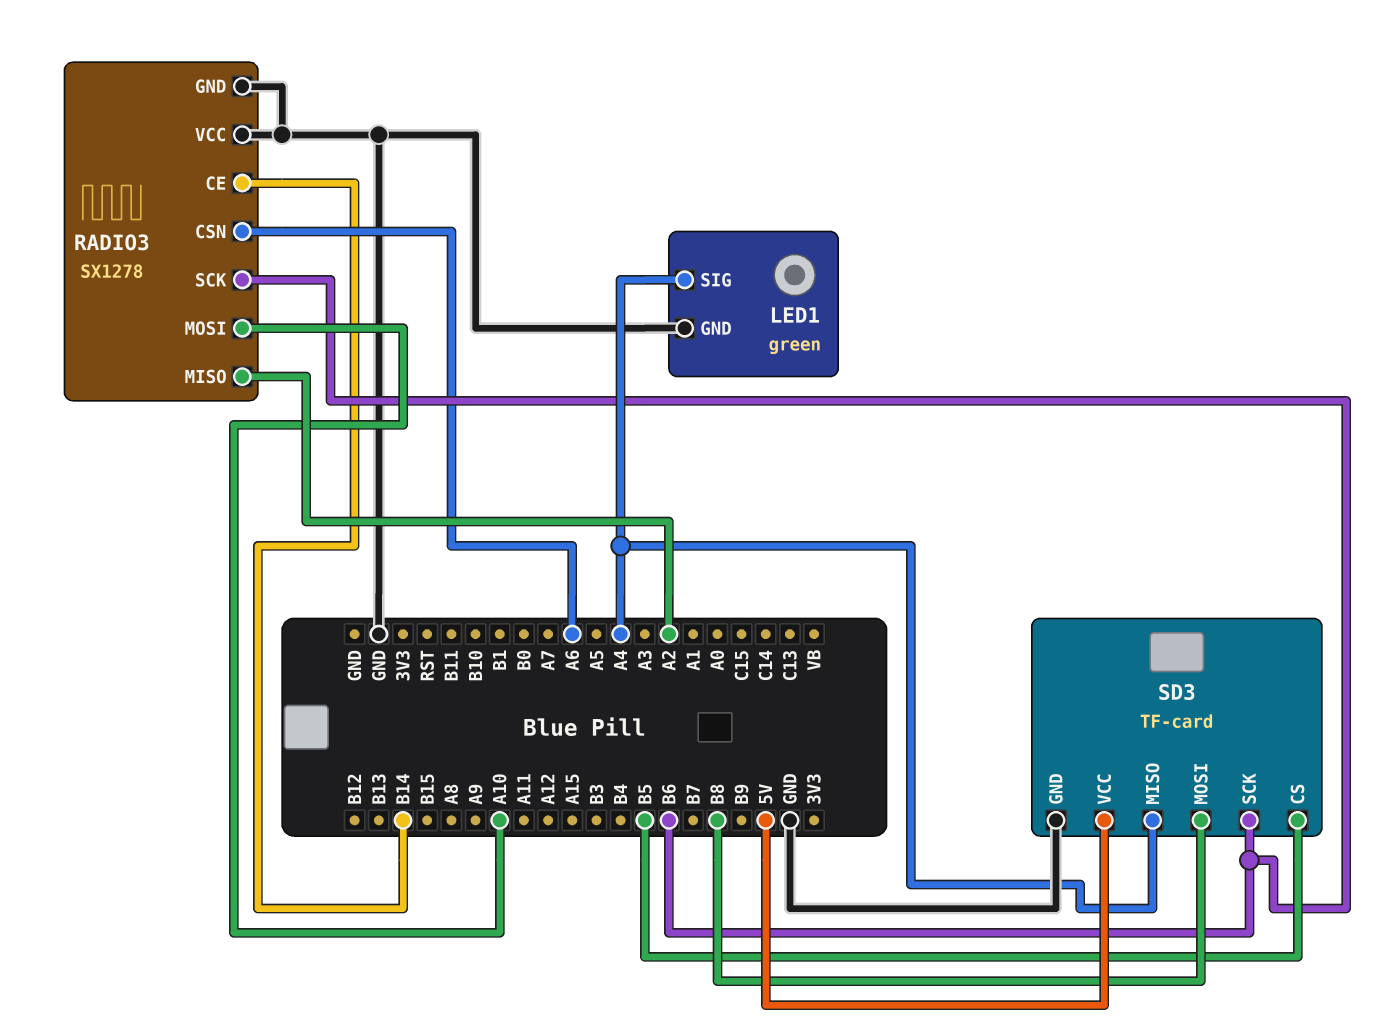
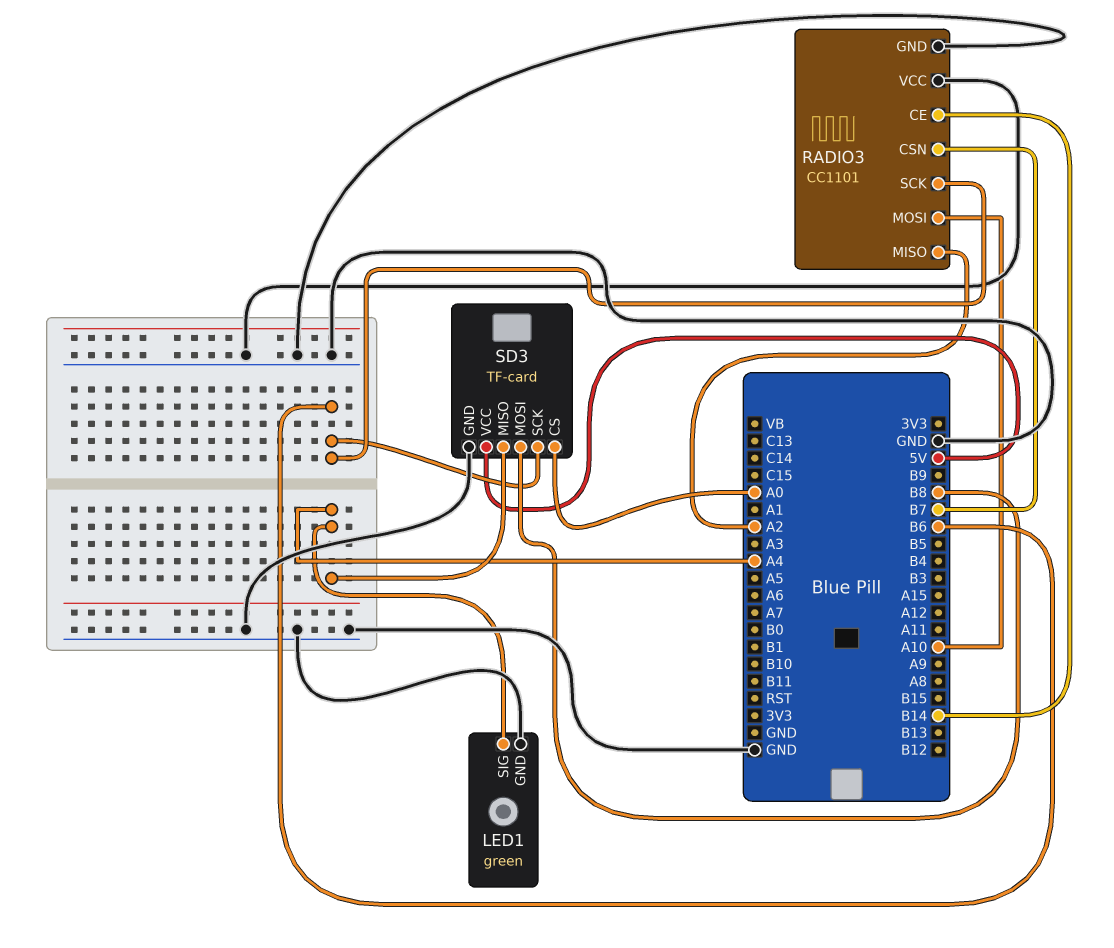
RADIO3: SX1278 -> CC1101
RADIO3 pin CSN: A6 -> B7
SD3 pin CS: B5 -> A0

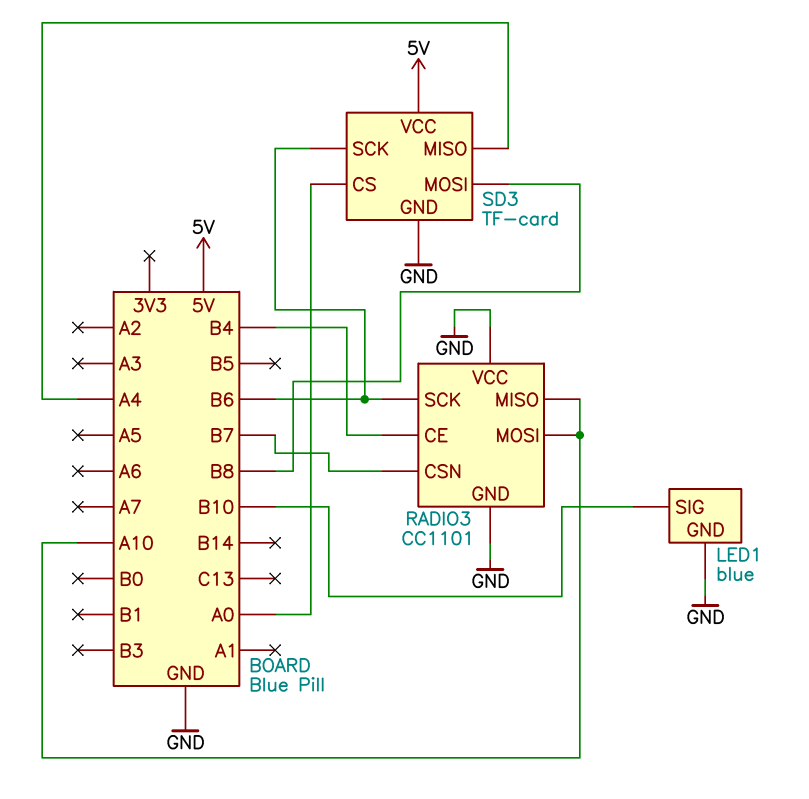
LED1: green -> blue
LED1 pin SIG: A4 -> B10
RADIO3 pin CE: B14 -> B4
RADIO3 pin MISO: A2 -> A10

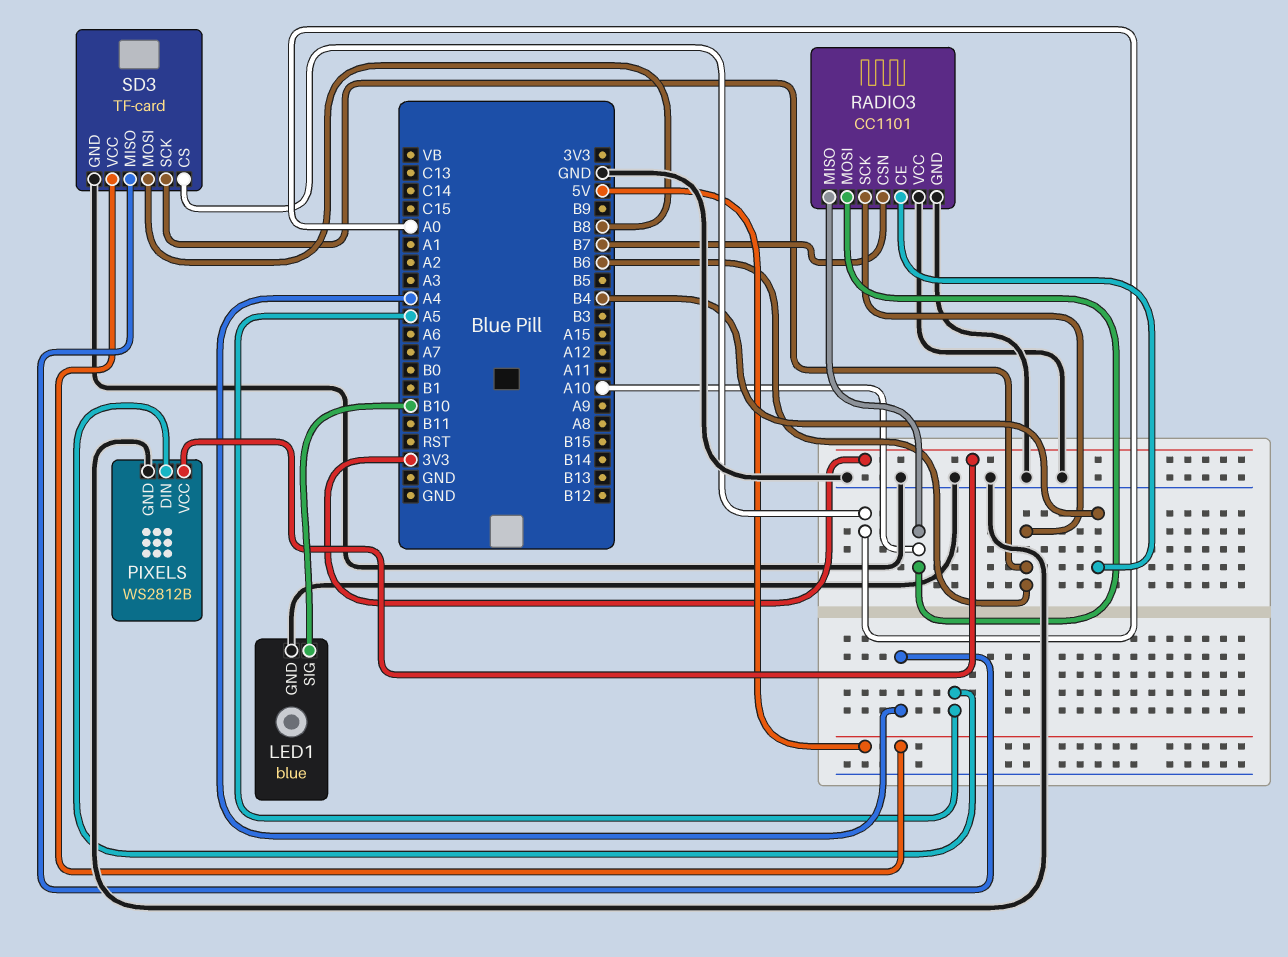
PIXELS: none -> WS2812B
PIXELS pin DIN: none -> A5
PIXELS pin GND: none -> GND
PIXELS pin VCC: none -> 3V3

